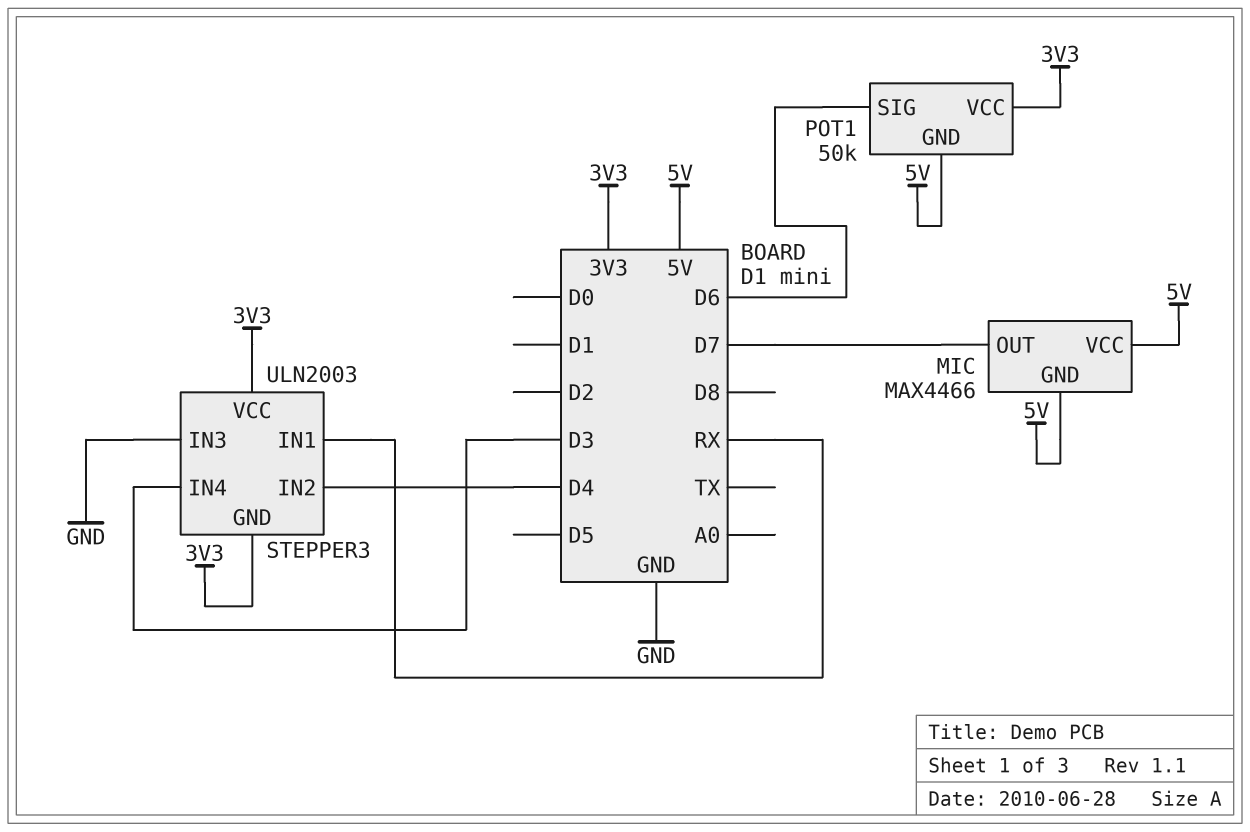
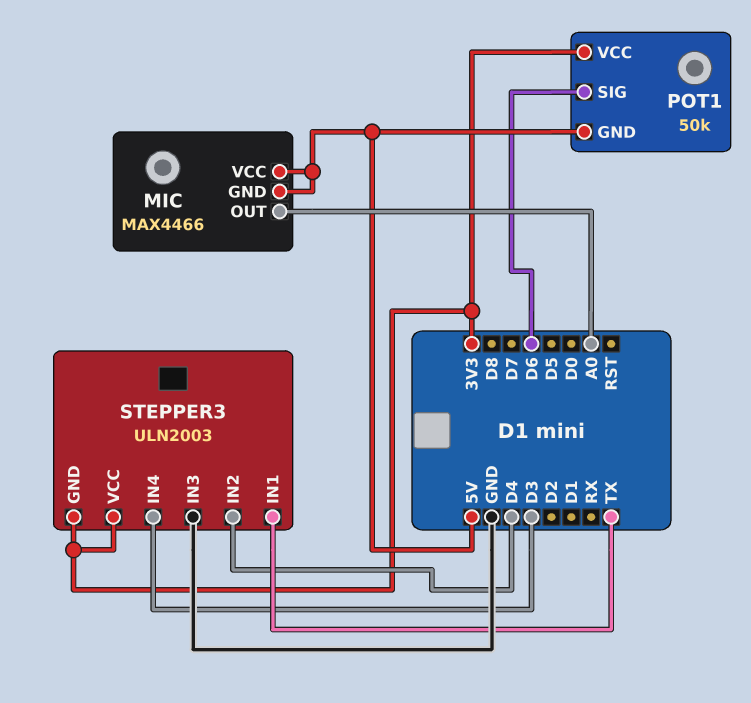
MIC pin OUT: D7 -> A0
STEPPER3 pin IN1: RX -> TX

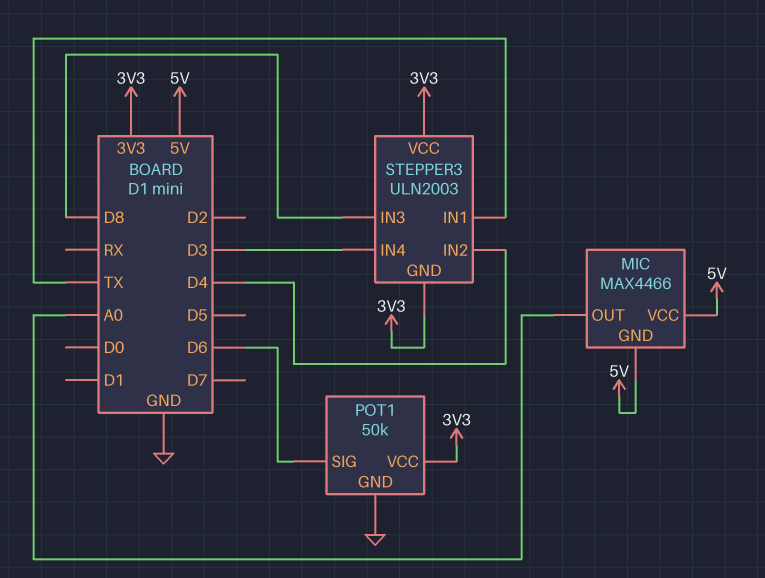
POT1 pin GND: 5V -> GND
STEPPER3 pin IN3: GND -> D8

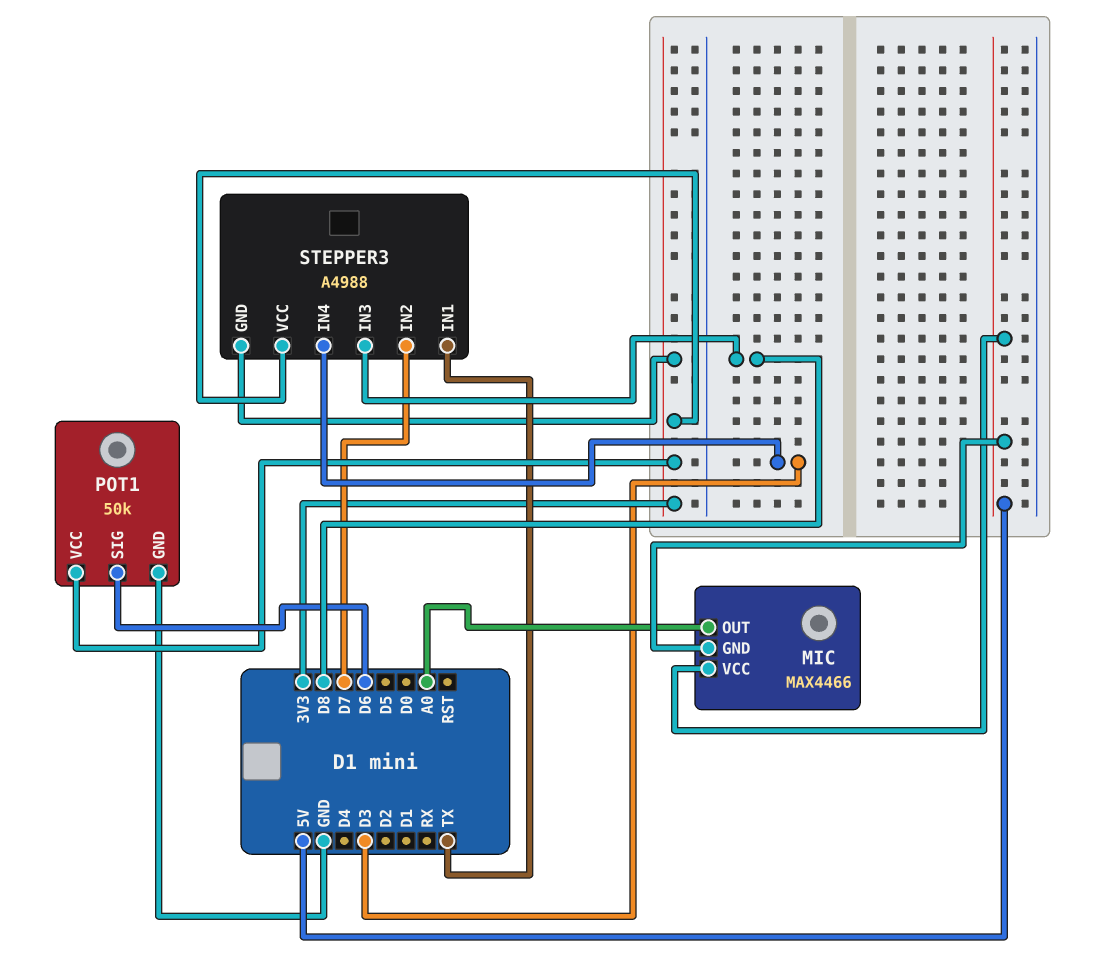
STEPPER3: ULN2003 -> A4988
STEPPER3 pin IN2: D4 -> D7

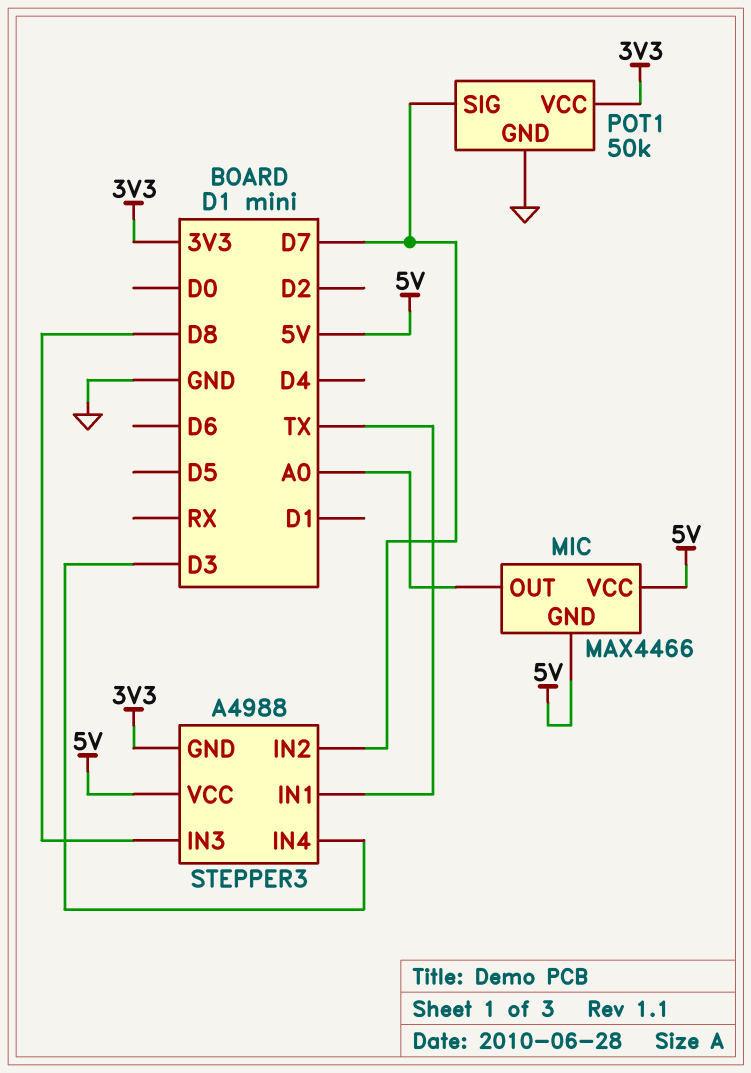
POT1 pin SIG: D6 -> D7
STEPPER3 pin VCC: 3V3 -> 5V

